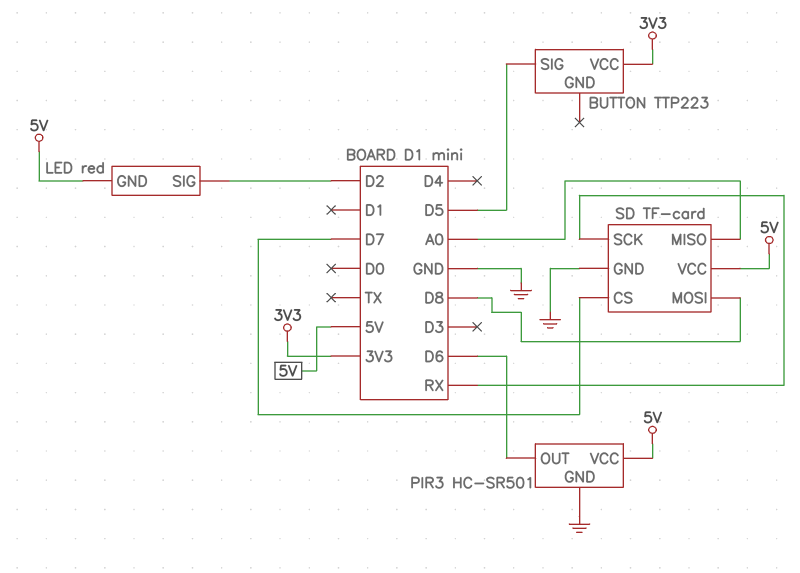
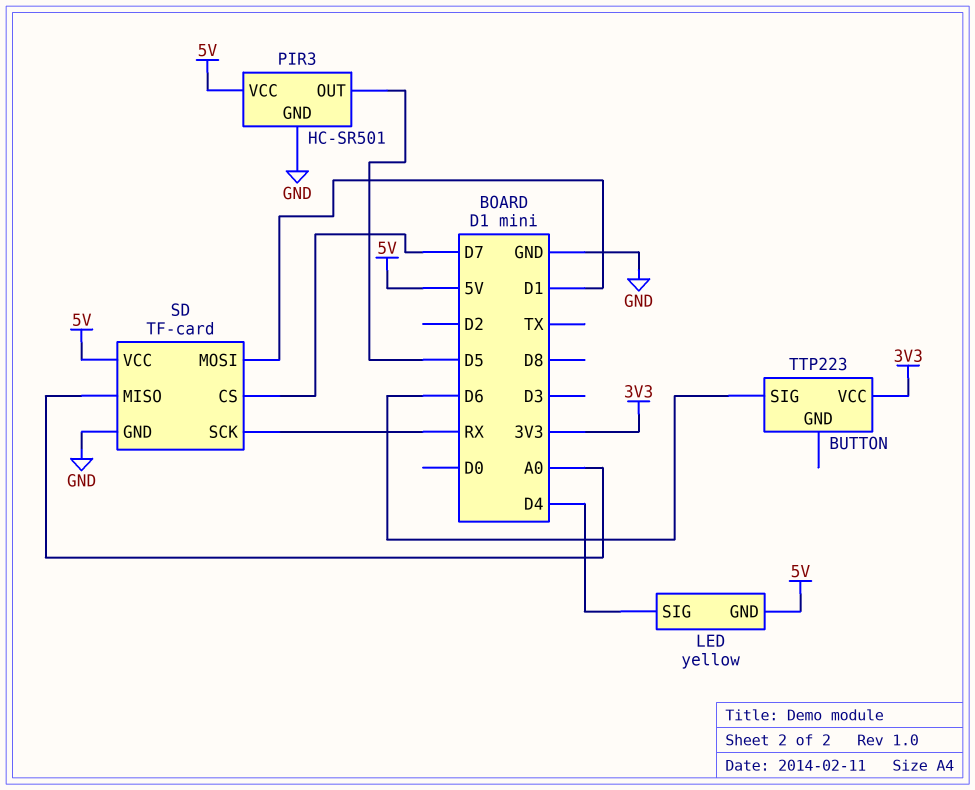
BUTTON pin SIG: D5 -> D6
LED: red -> yellow
LED pin SIG: D2 -> D4
PIR3 pin OUT: D6 -> D5
SD pin MOSI: D8 -> D1

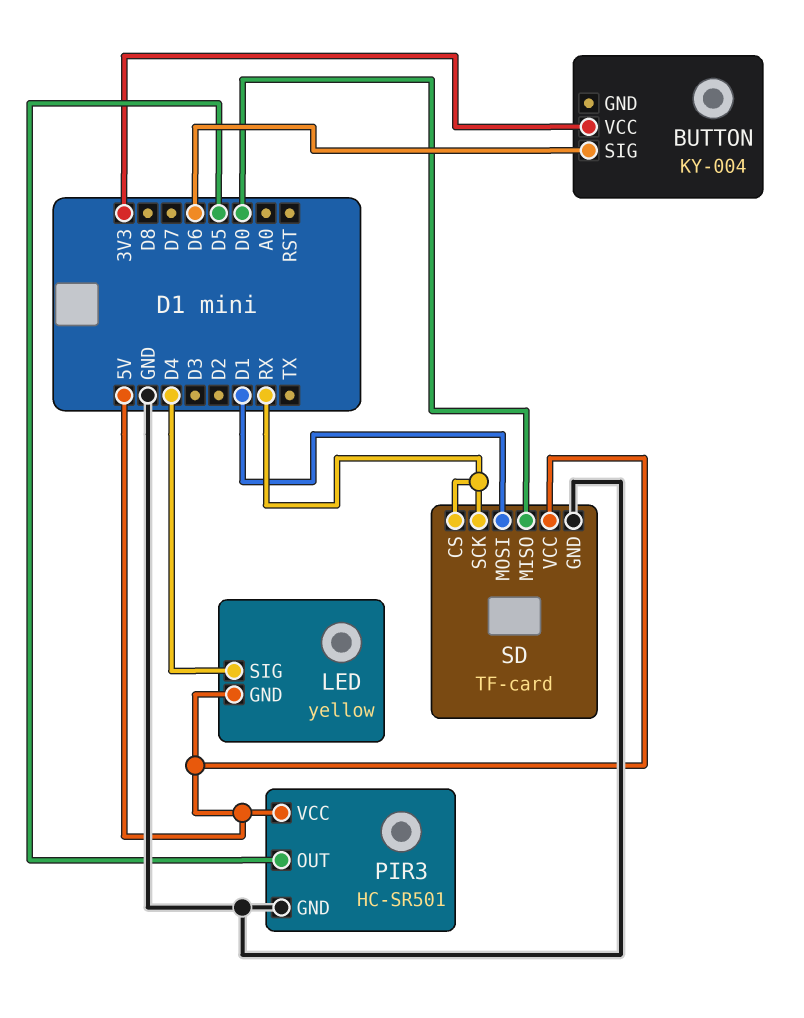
BUTTON: TTP223 -> KY-004
SD pin CS: D7 -> RX
SD pin MISO: A0 -> D0

